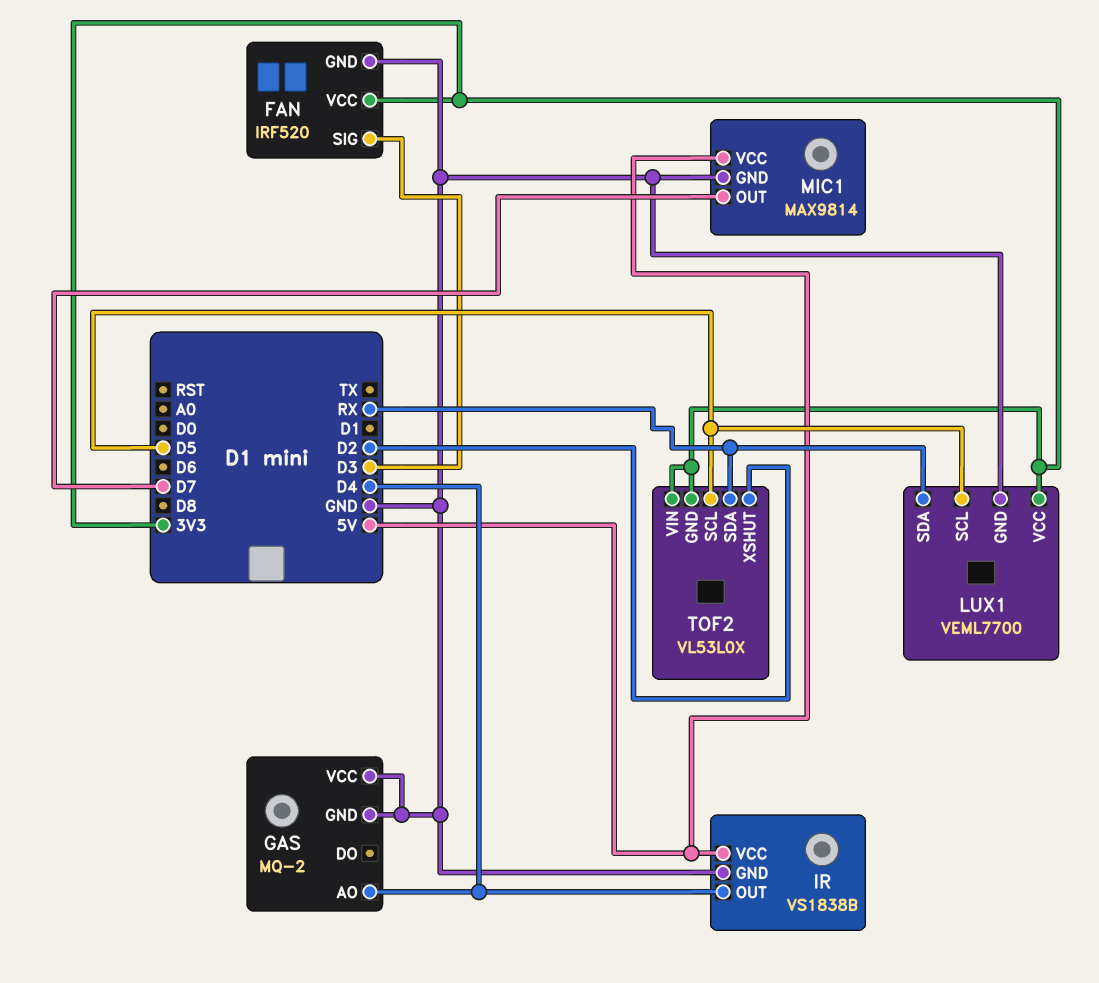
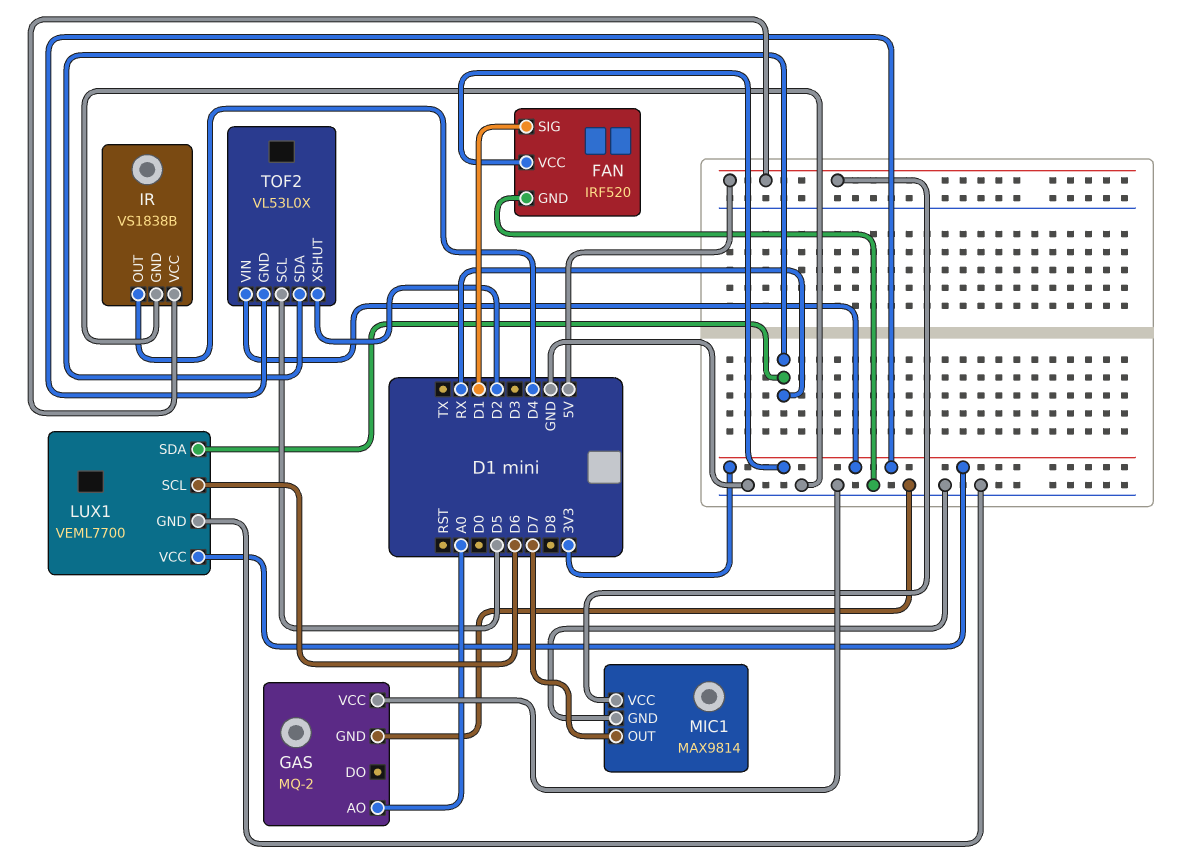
FAN pin SIG: D3 -> D1
GAS pin AO: D4 -> A0
LUX1 pin SCL: D5 -> D6

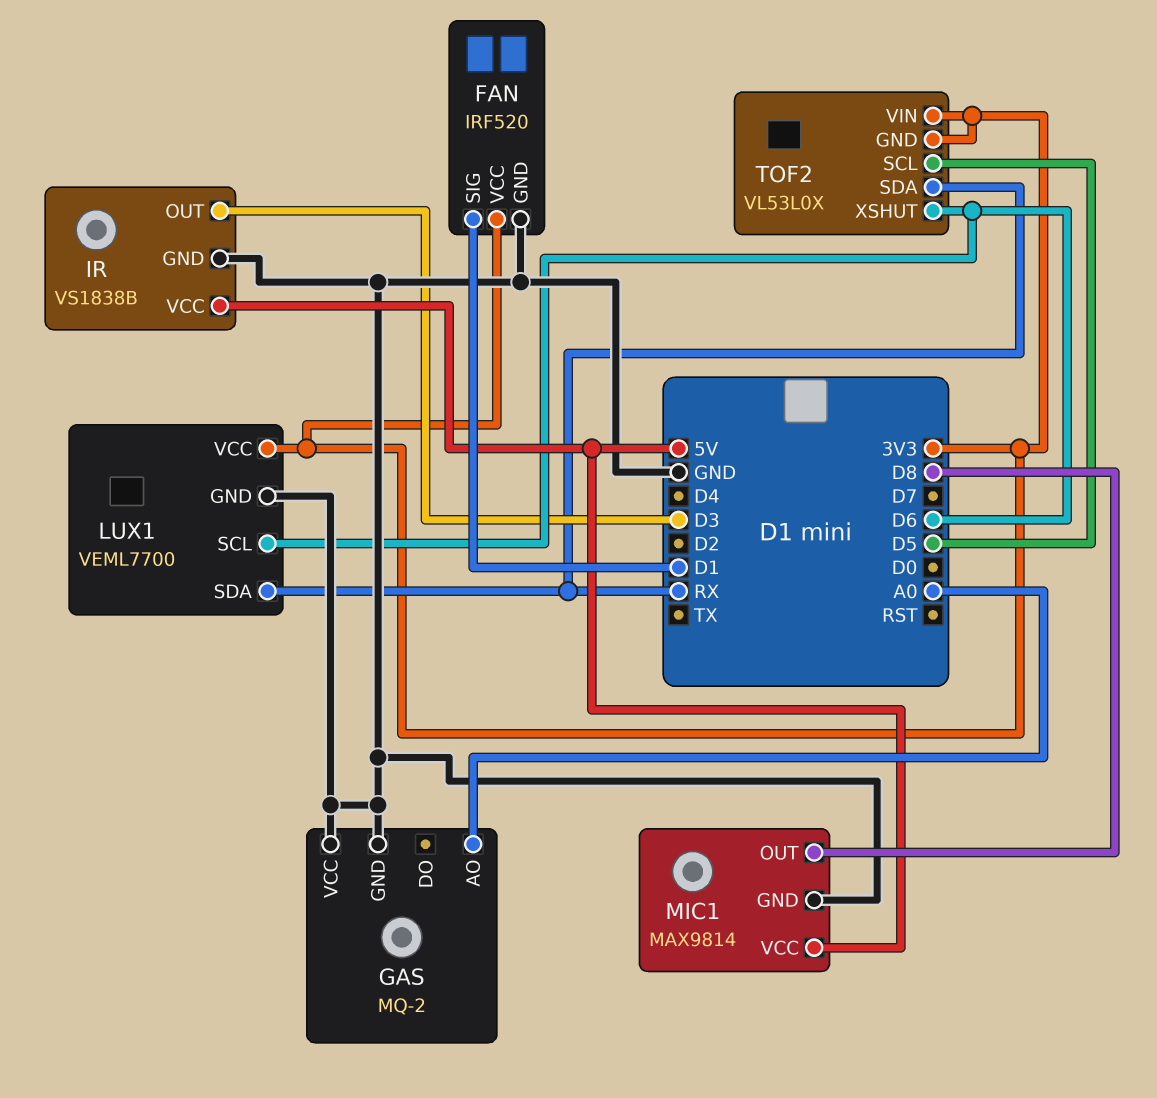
IR pin OUT: D4 -> D3
MIC1 pin OUT: D7 -> D8
TOF2 pin XSHUT: D2 -> D6

